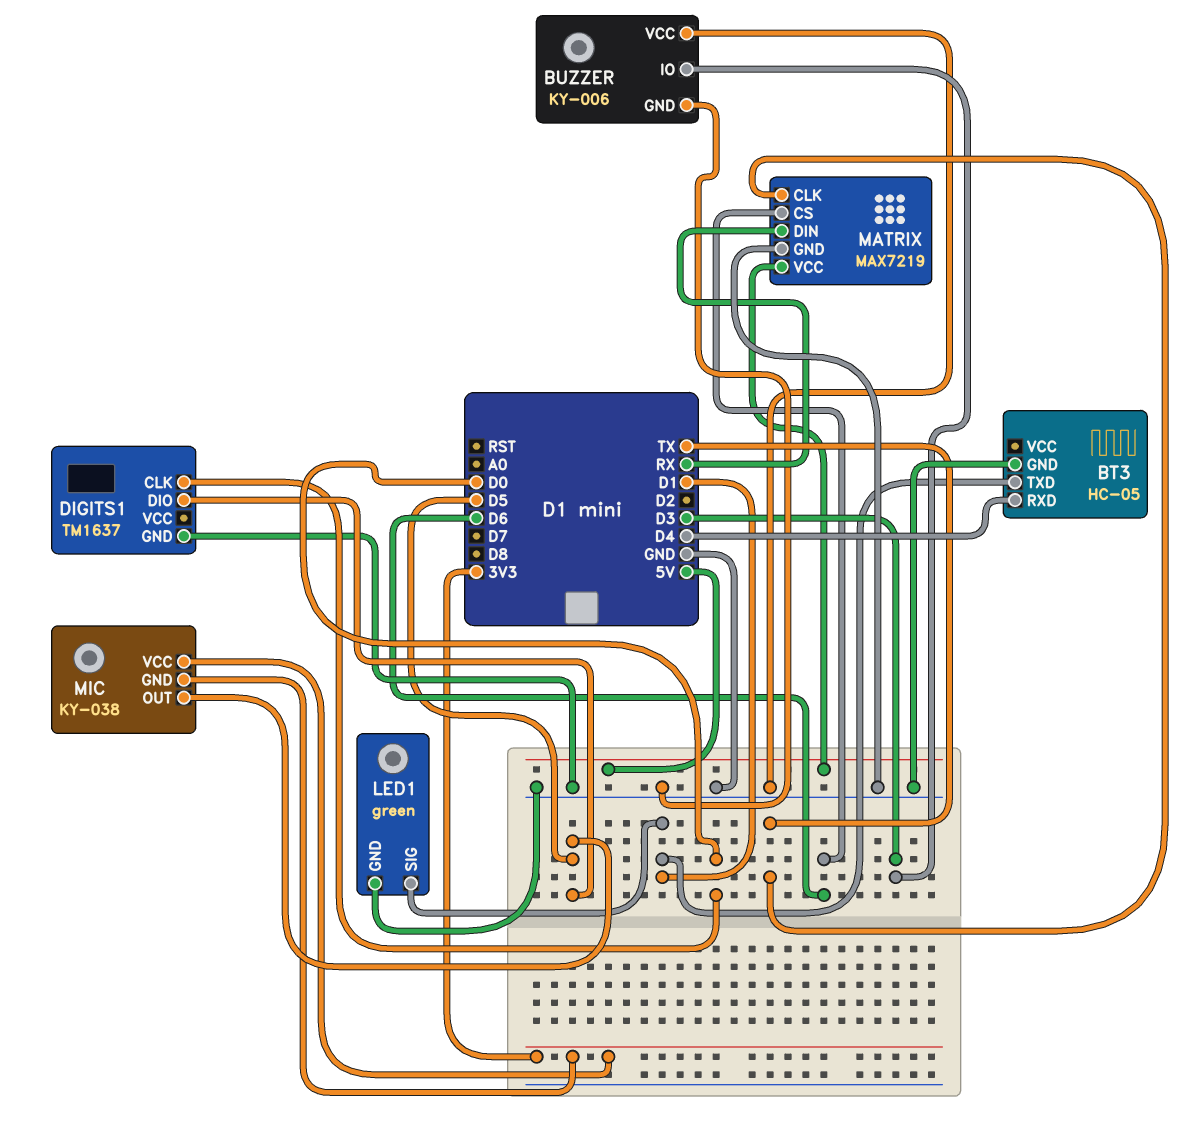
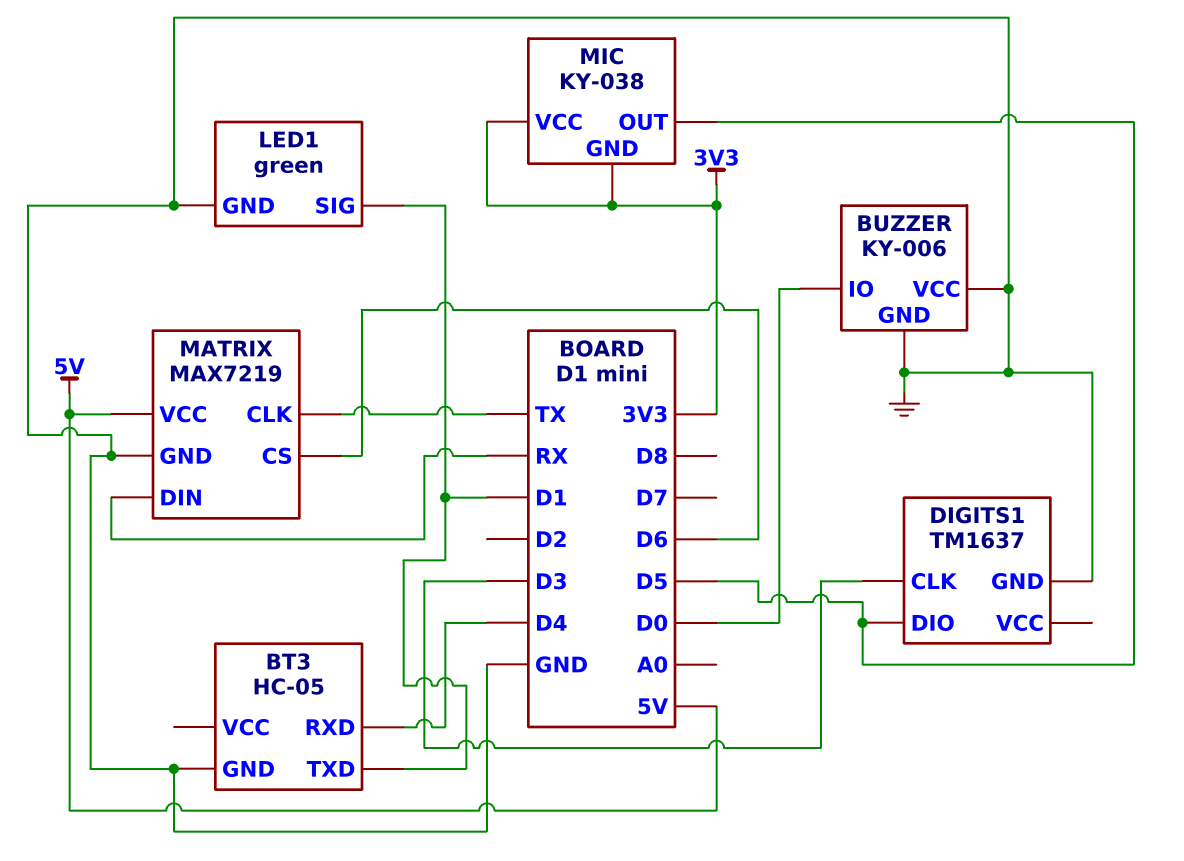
BUZZER pin IO: D3 -> D0
DIGITS1 pin CLK: D0 -> D3

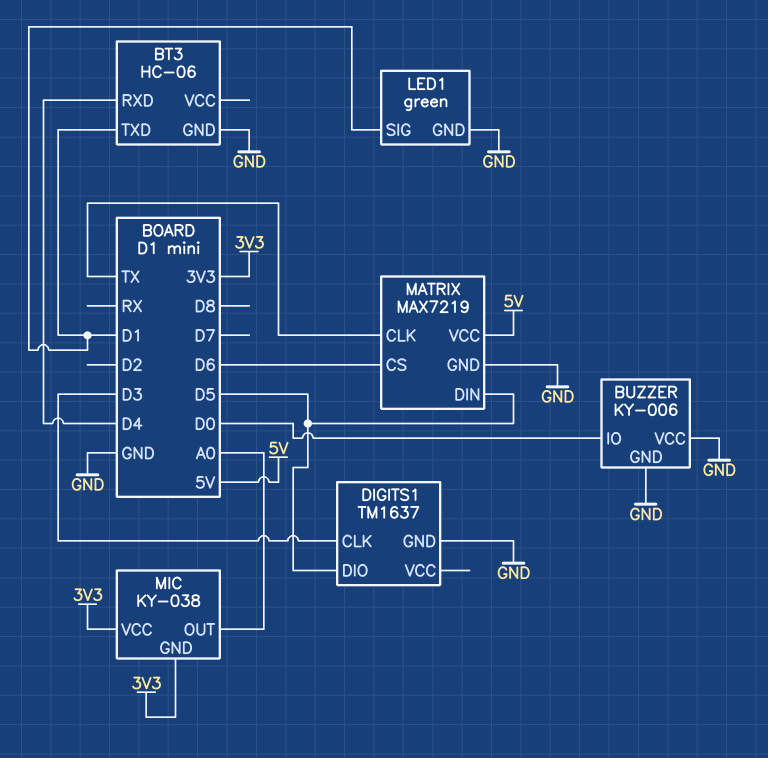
BT3: HC-05 -> HC-06
MATRIX pin DIN: RX -> D5
MIC pin OUT: D5 -> A0

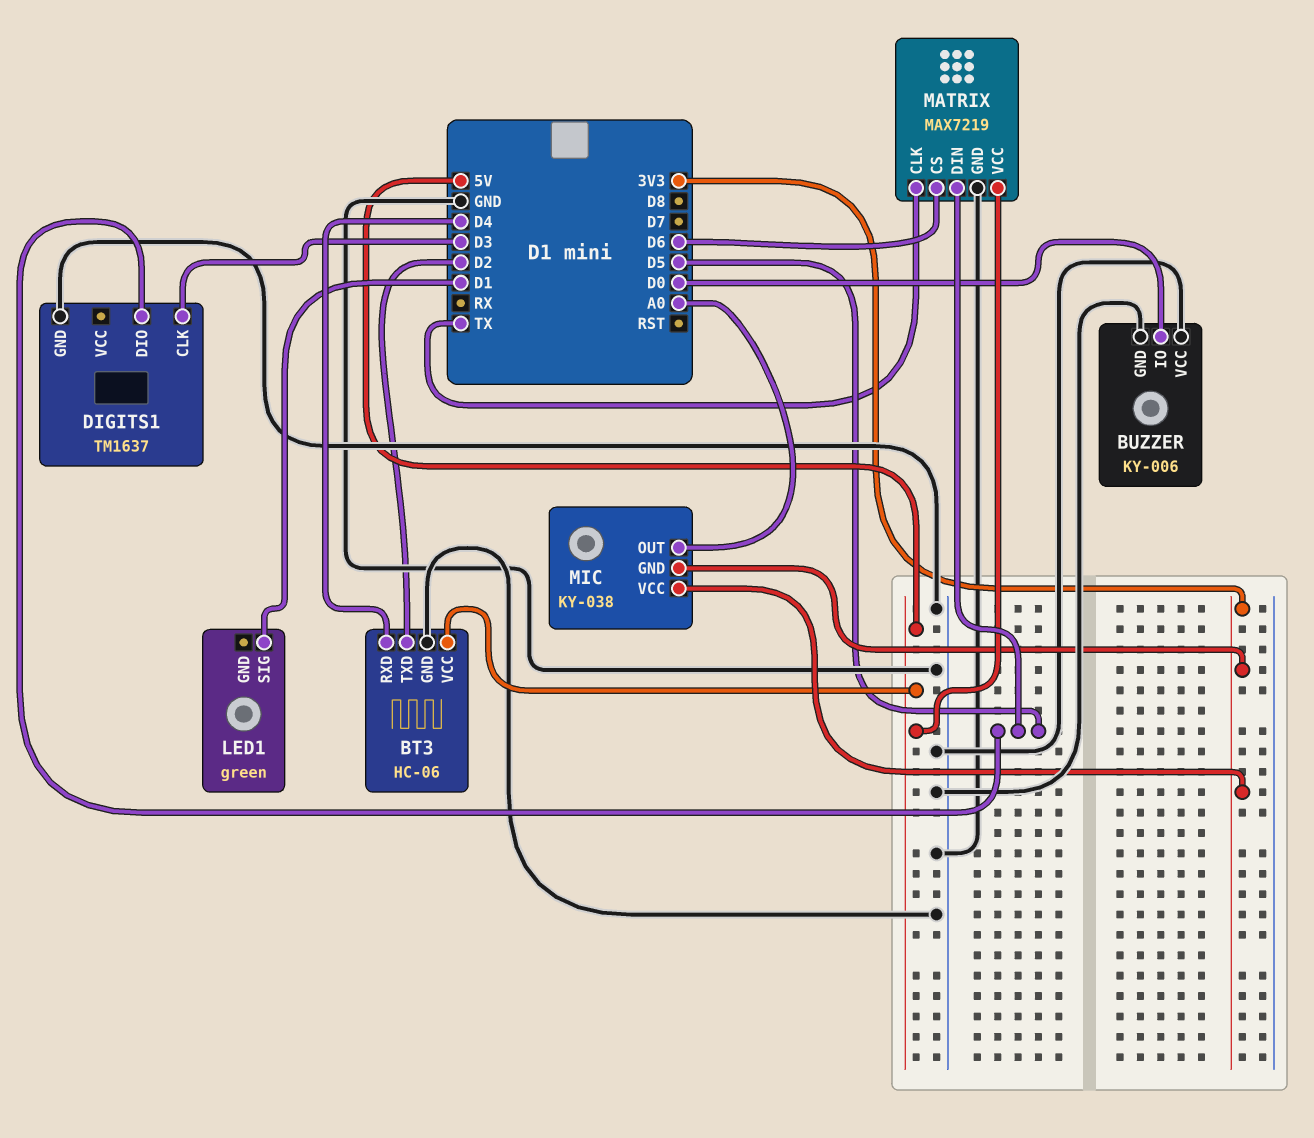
BT3 pin TXD: D1 -> D2
BT3 pin VCC: none -> 5V
LED1 pin GND: GND -> none

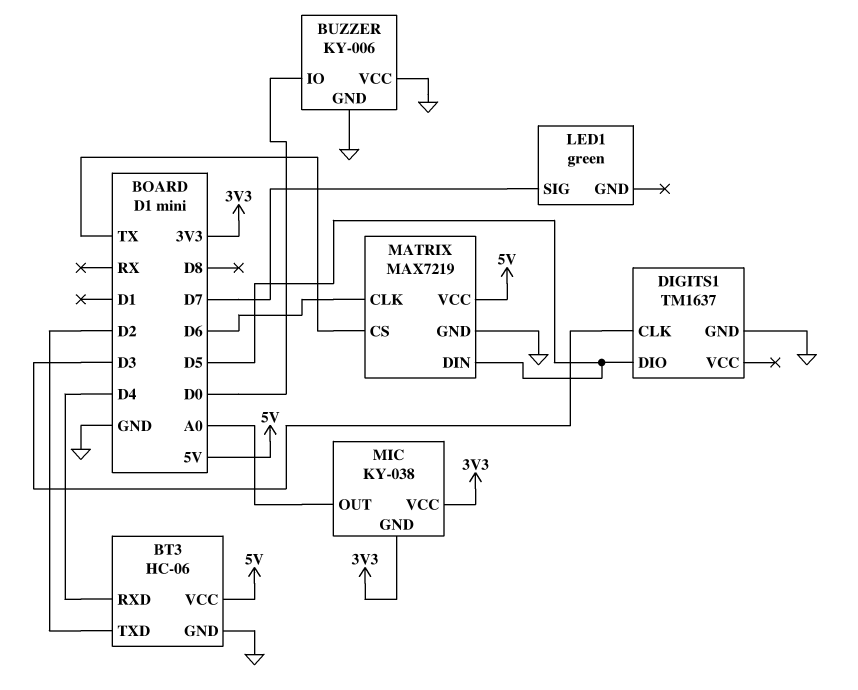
LED1 pin SIG: D1 -> D7
MATRIX pin CLK: TX -> D6
MATRIX pin CS: D6 -> TX

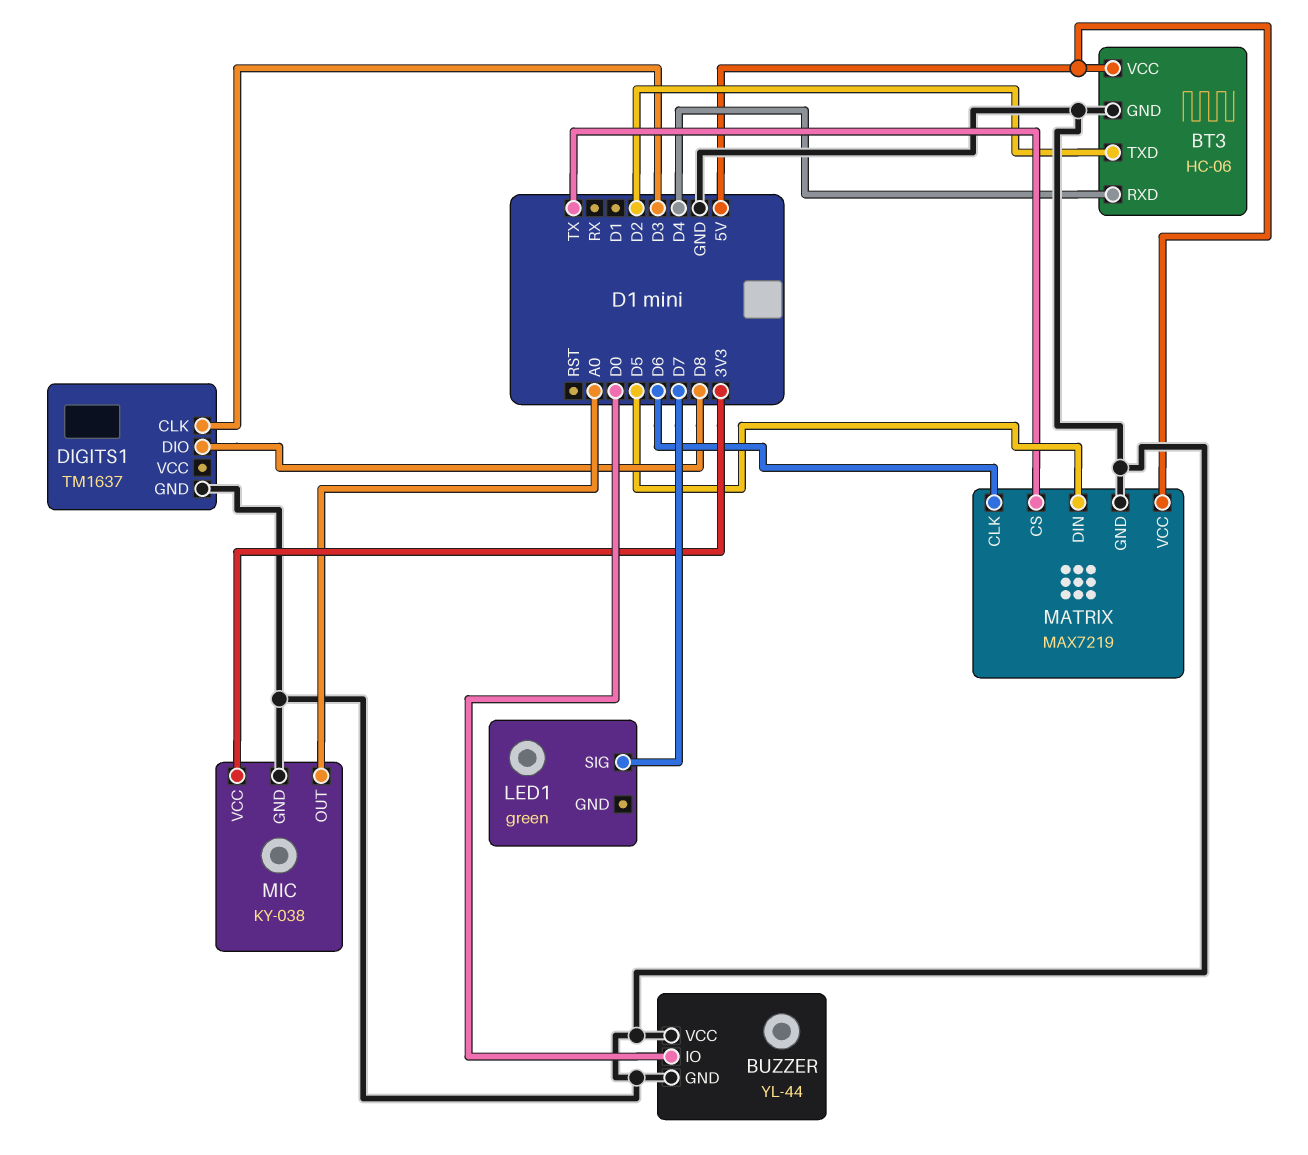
BUZZER: KY-006 -> YL-44
DIGITS1 pin DIO: D5 -> D8
MIC pin GND: 3V3 -> GND

